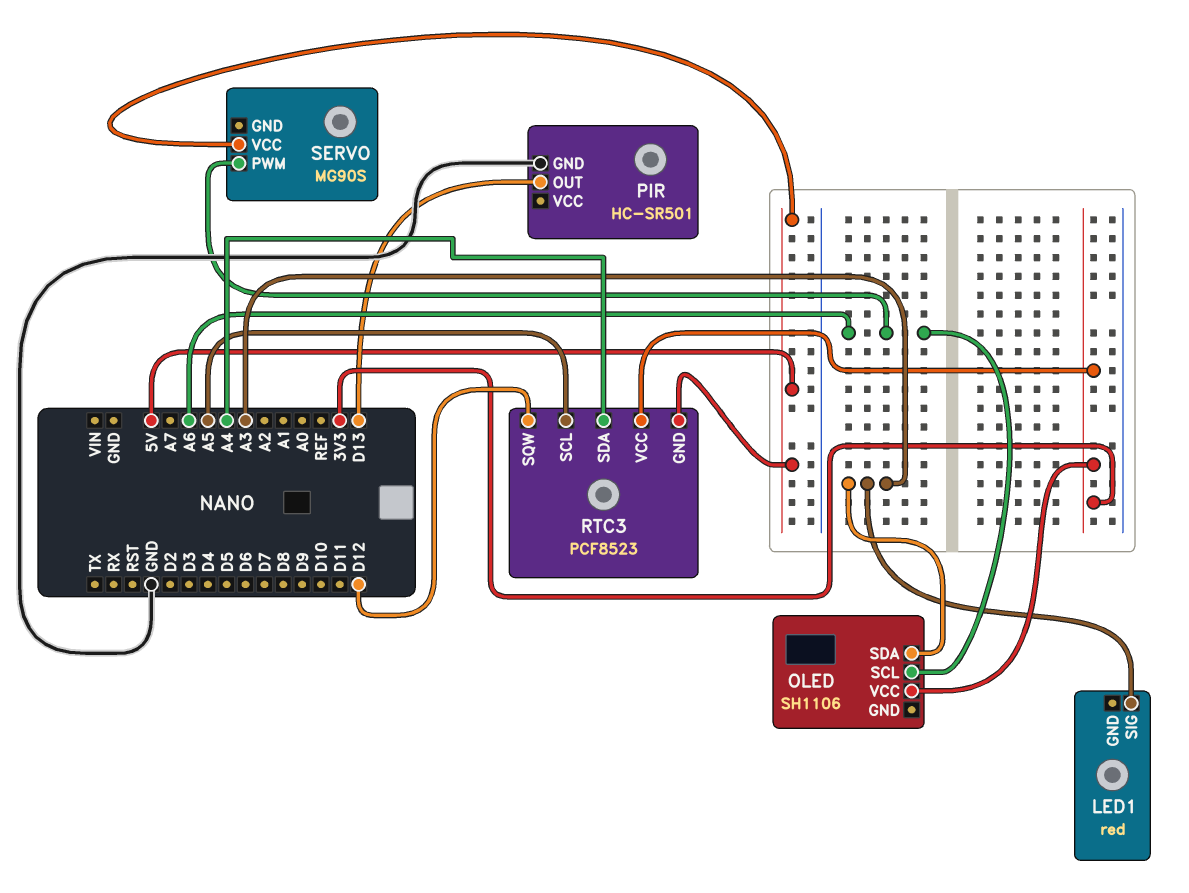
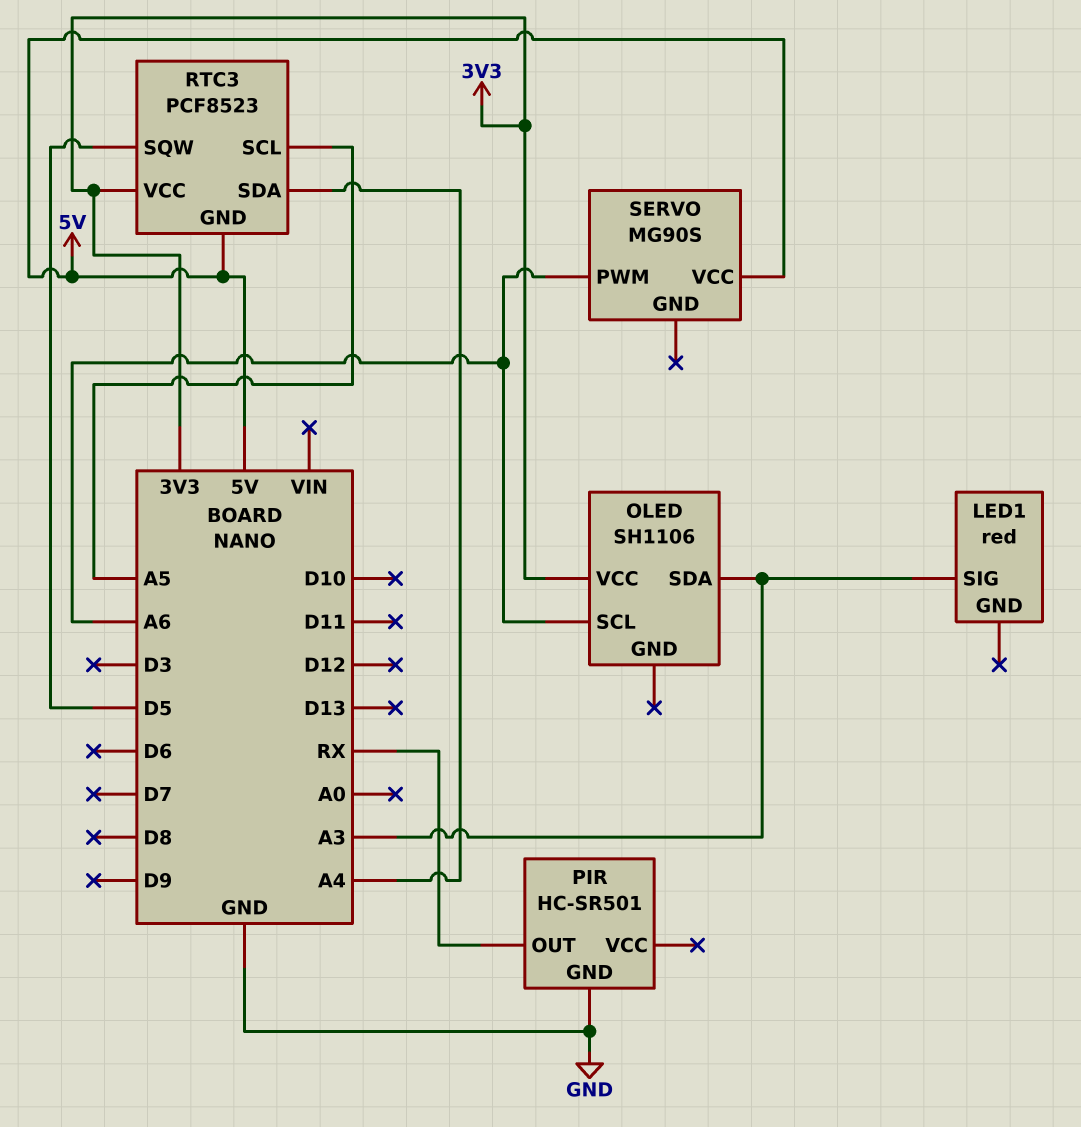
PIR pin OUT: D13 -> RX
RTC3 pin SQW: D12 -> D5

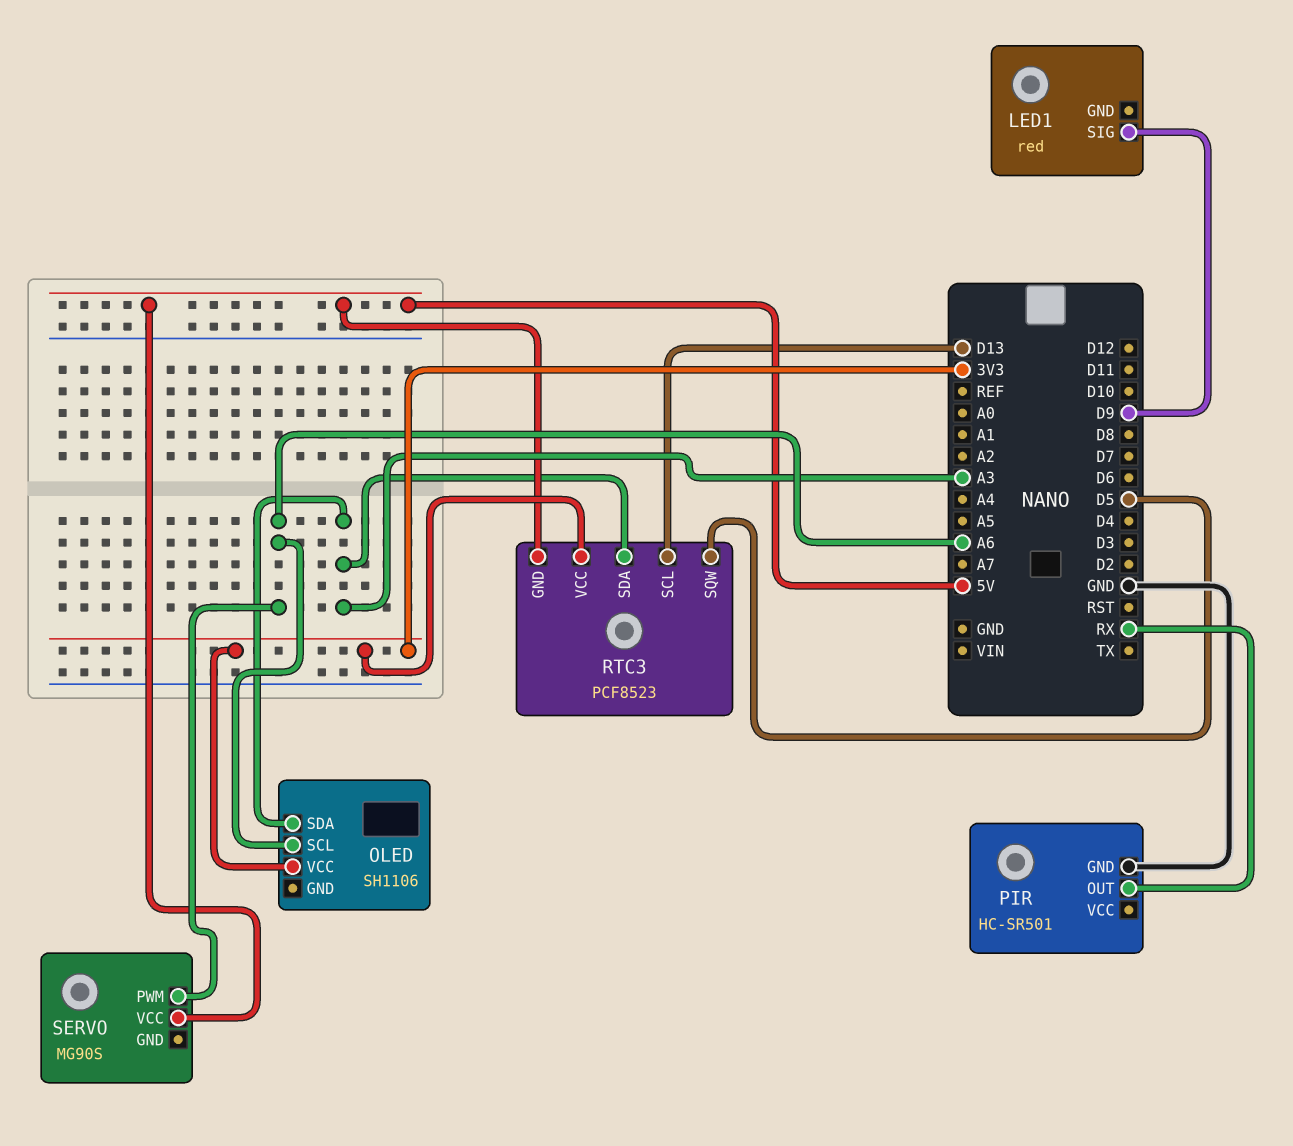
LED1 pin SIG: A3 -> D9
RTC3 pin SCL: A5 -> D13
RTC3 pin SDA: A4 -> A3

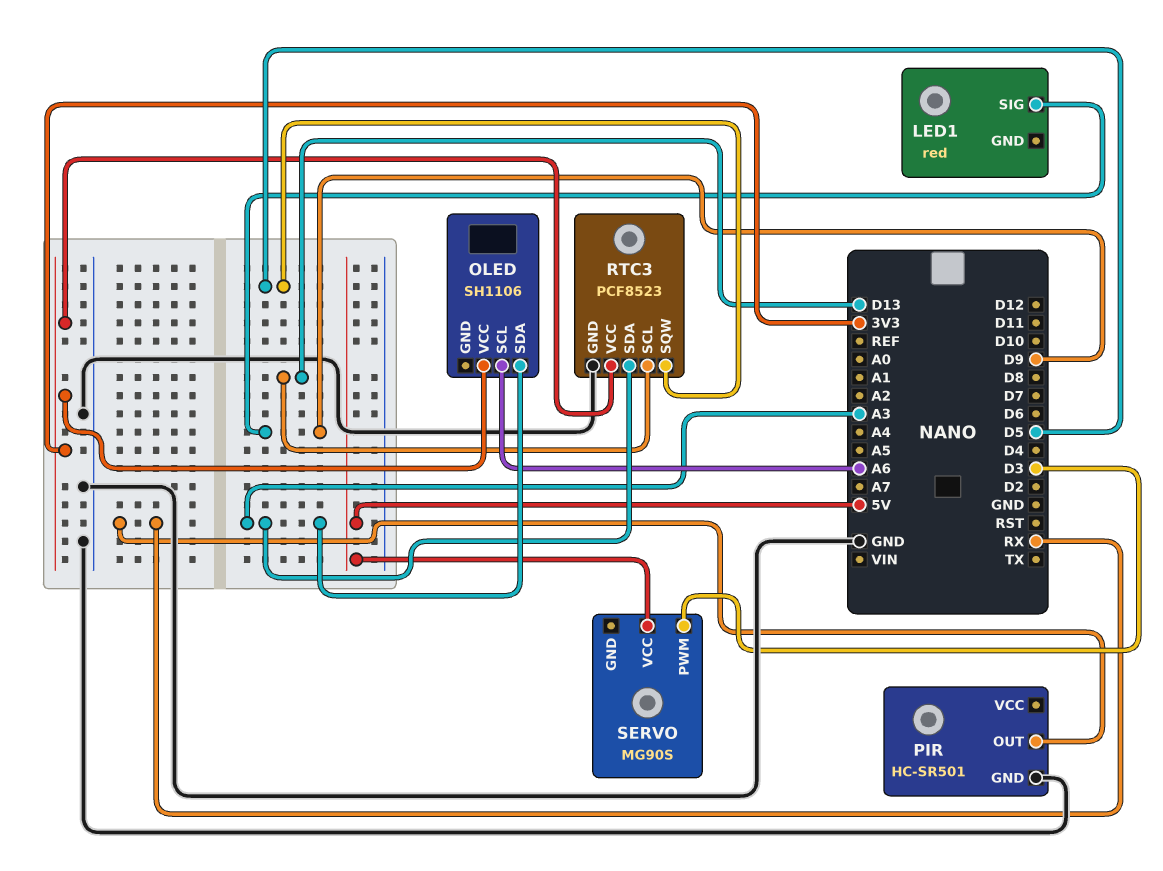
RTC3 pin GND: 5V -> GND
SERVO pin PWM: A6 -> D3

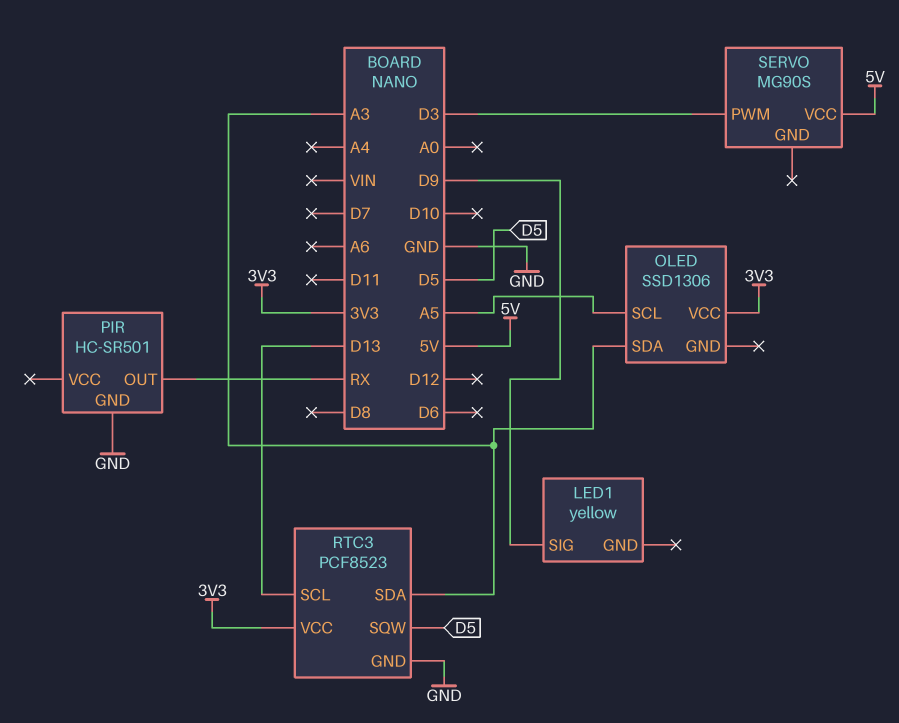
LED1: red -> yellow
OLED: SH1106 -> SSD1306
OLED pin SCL: A6 -> A5

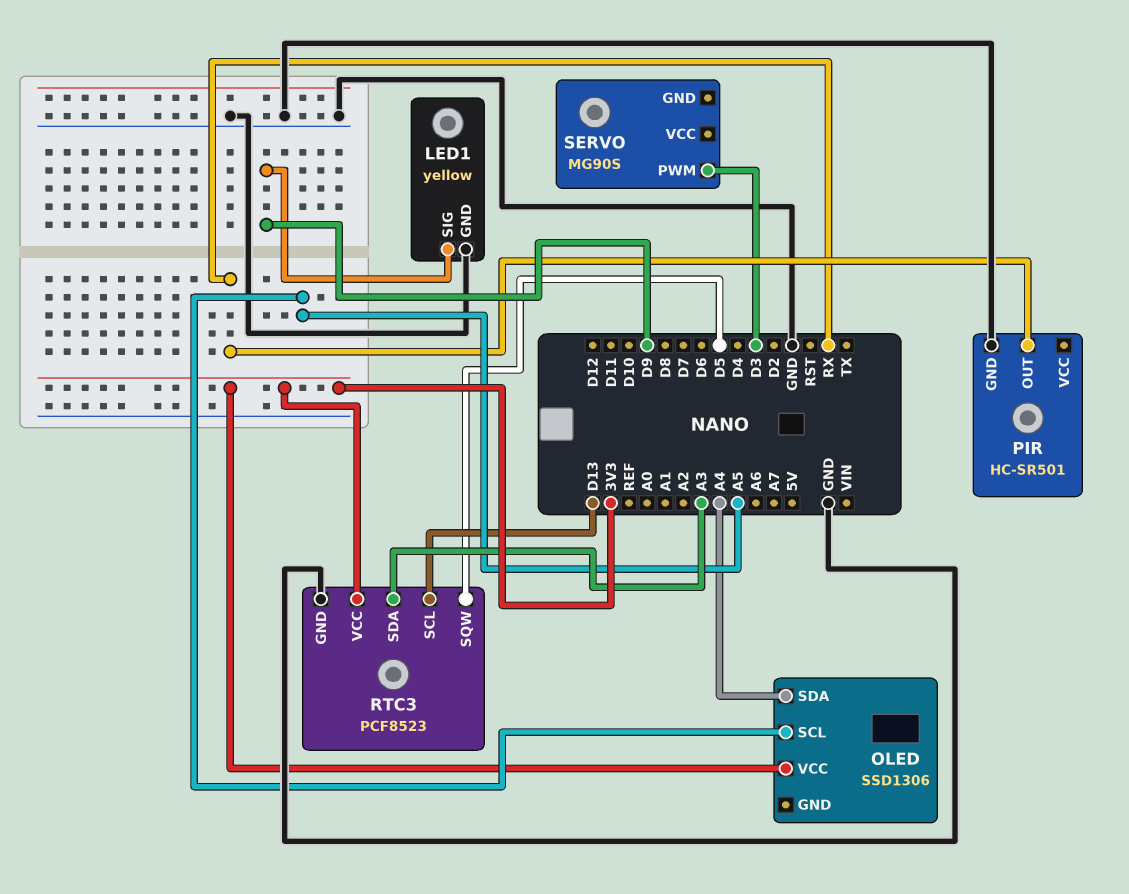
LED1 pin GND: none -> GND
OLED pin SDA: A3 -> A4
SERVO pin VCC: 5V -> none

